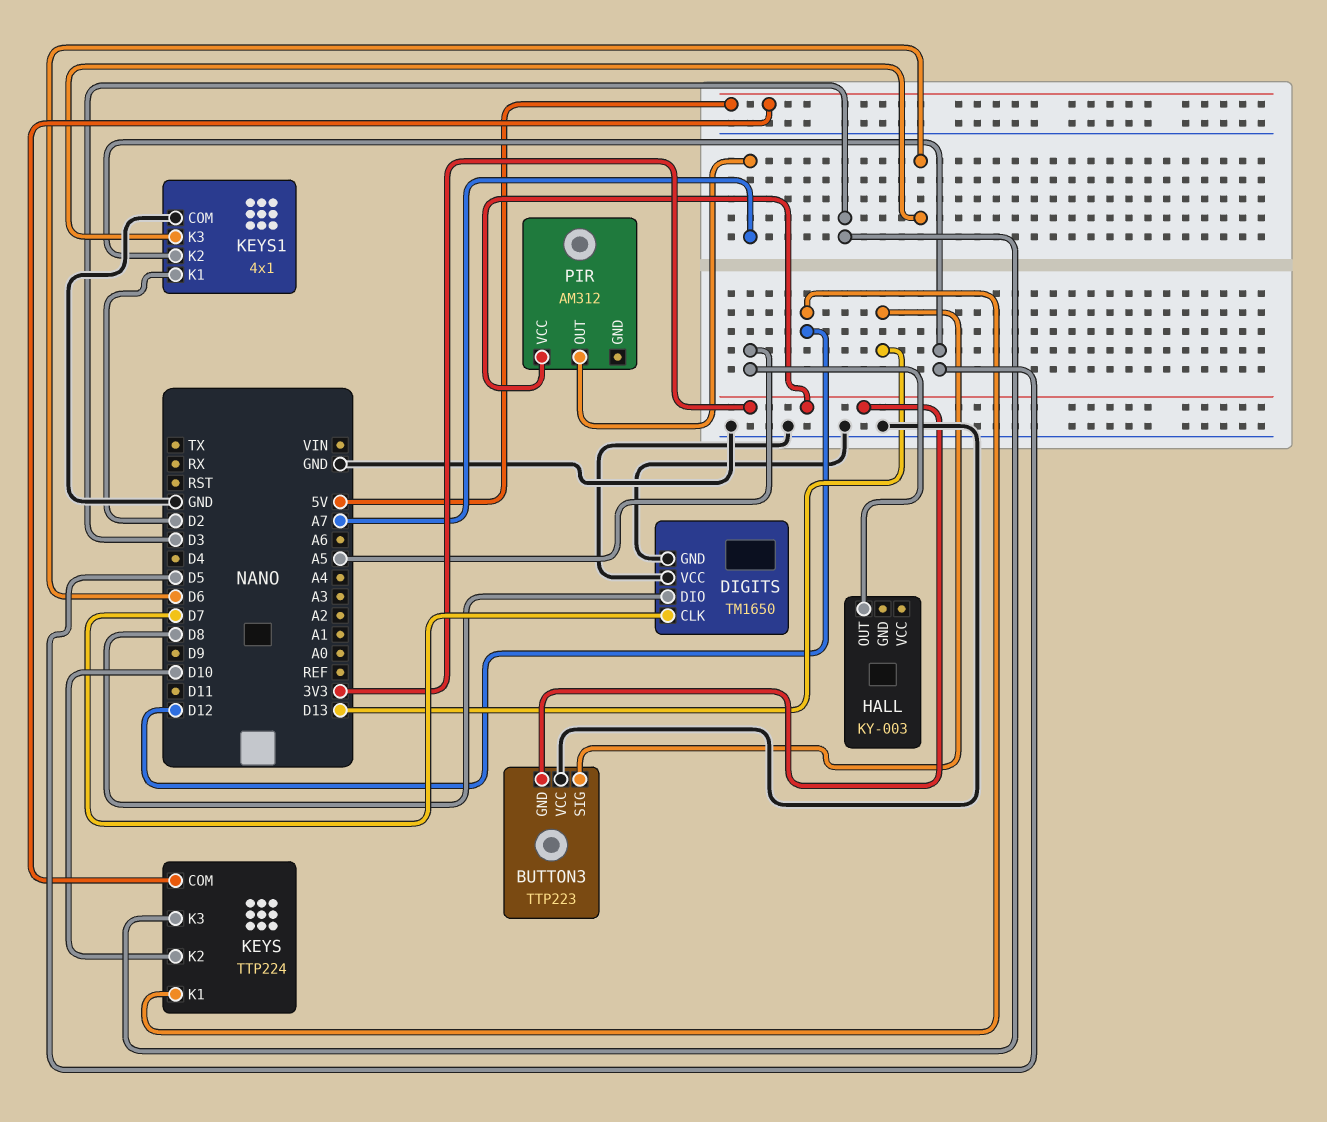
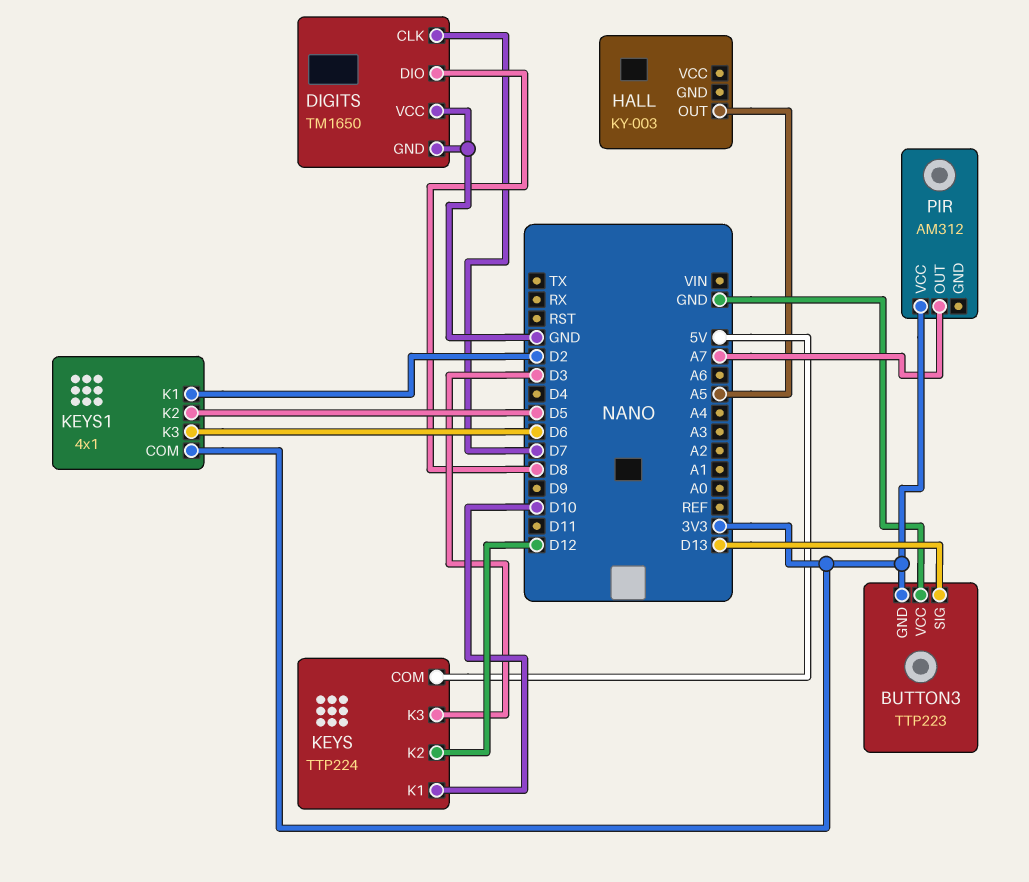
KEYS pin K1: D12 -> D10
KEYS pin K2: D10 -> D12
KEYS1 pin COM: GND -> 3V3

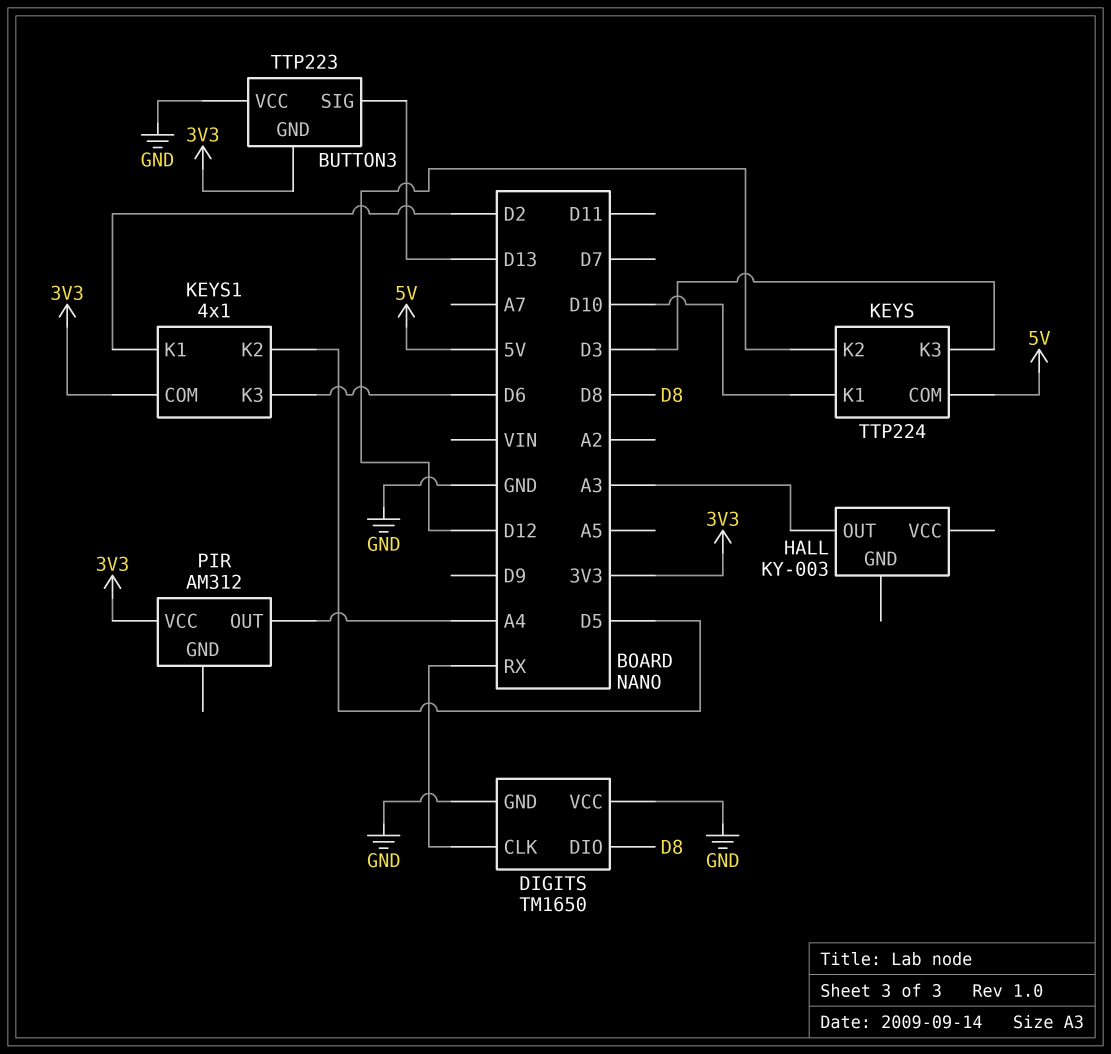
DIGITS pin CLK: D7 -> RX
HALL pin OUT: A5 -> A3
PIR pin OUT: A7 -> A4

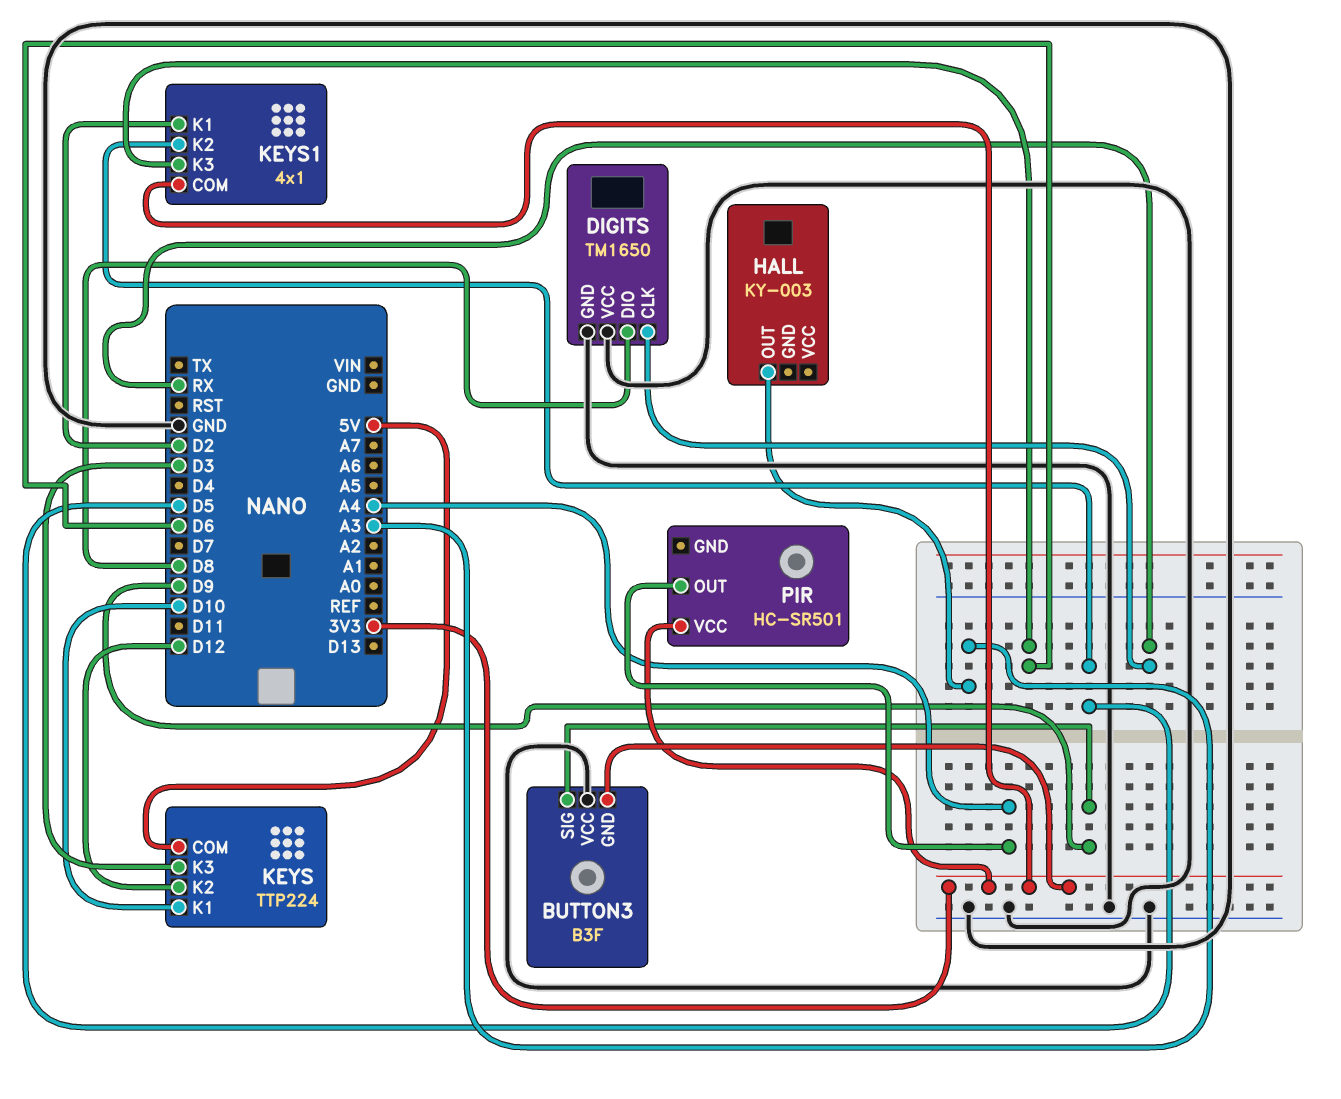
BUTTON3: TTP223 -> B3F
BUTTON3 pin SIG: D13 -> D9
PIR: AM312 -> HC-SR501

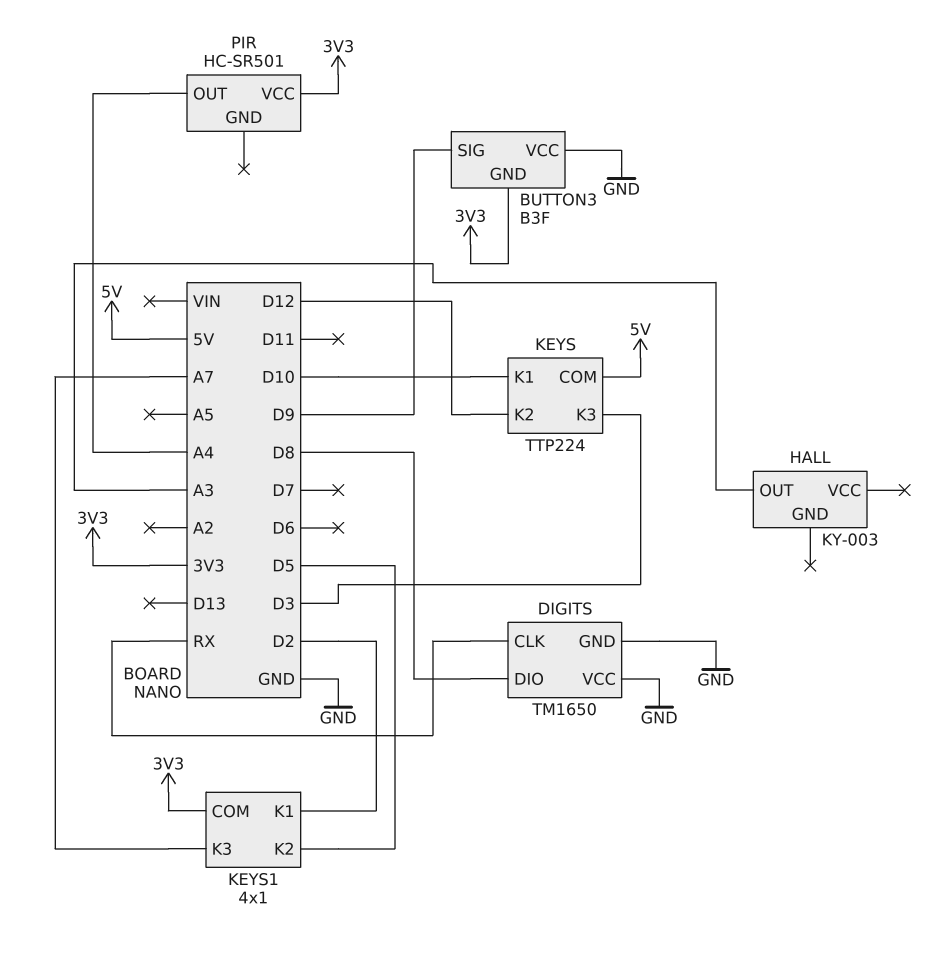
KEYS1 pin K3: D6 -> A7

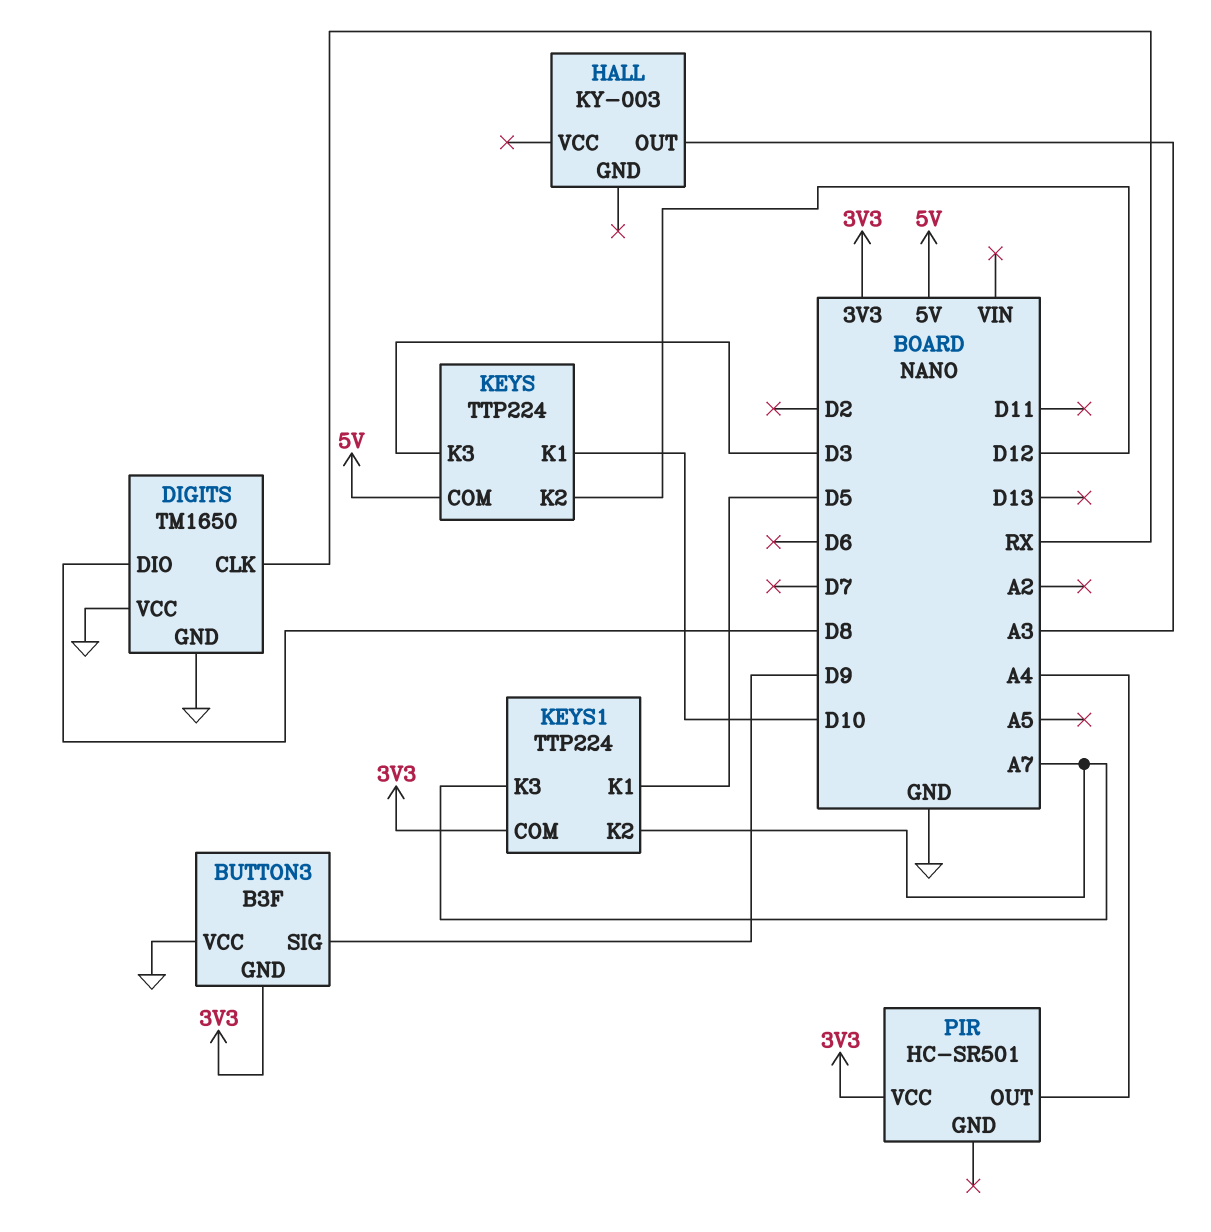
KEYS1: 4x1 -> TTP224
KEYS1 pin K1: D2 -> D5
KEYS1 pin K2: D5 -> A7

